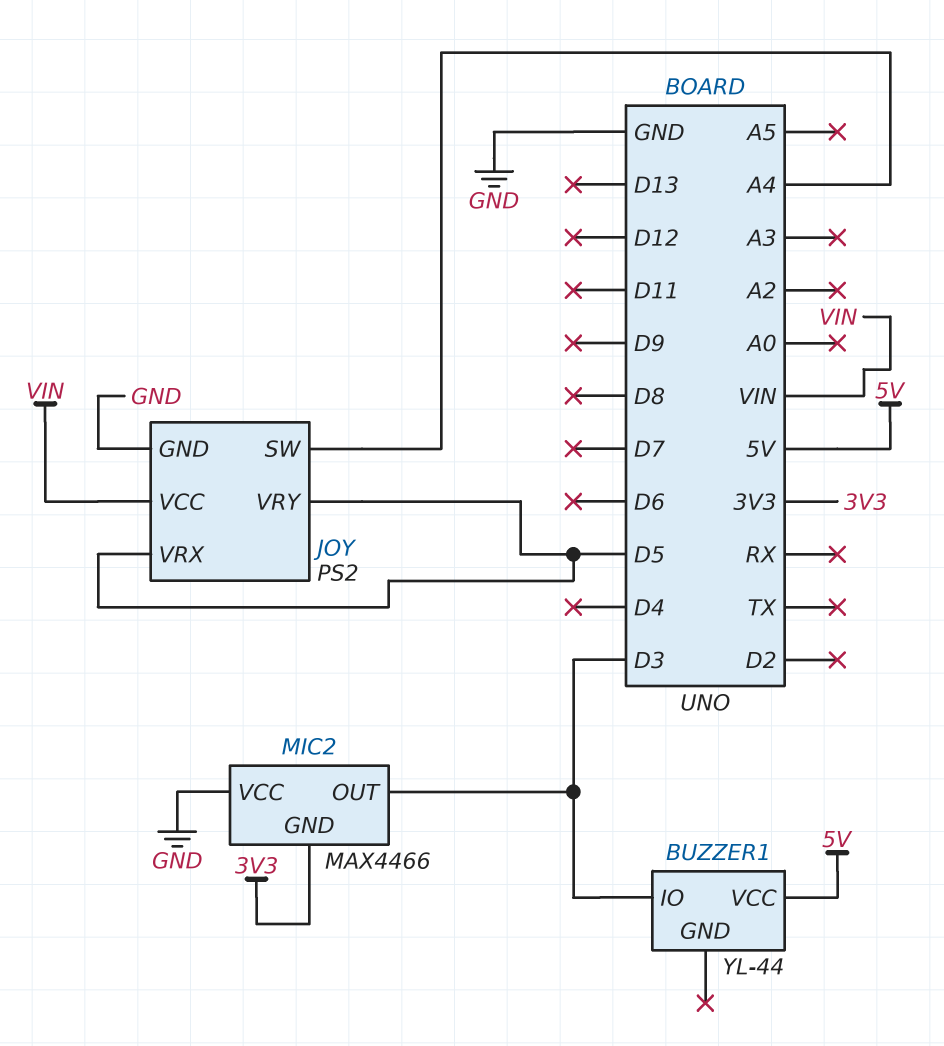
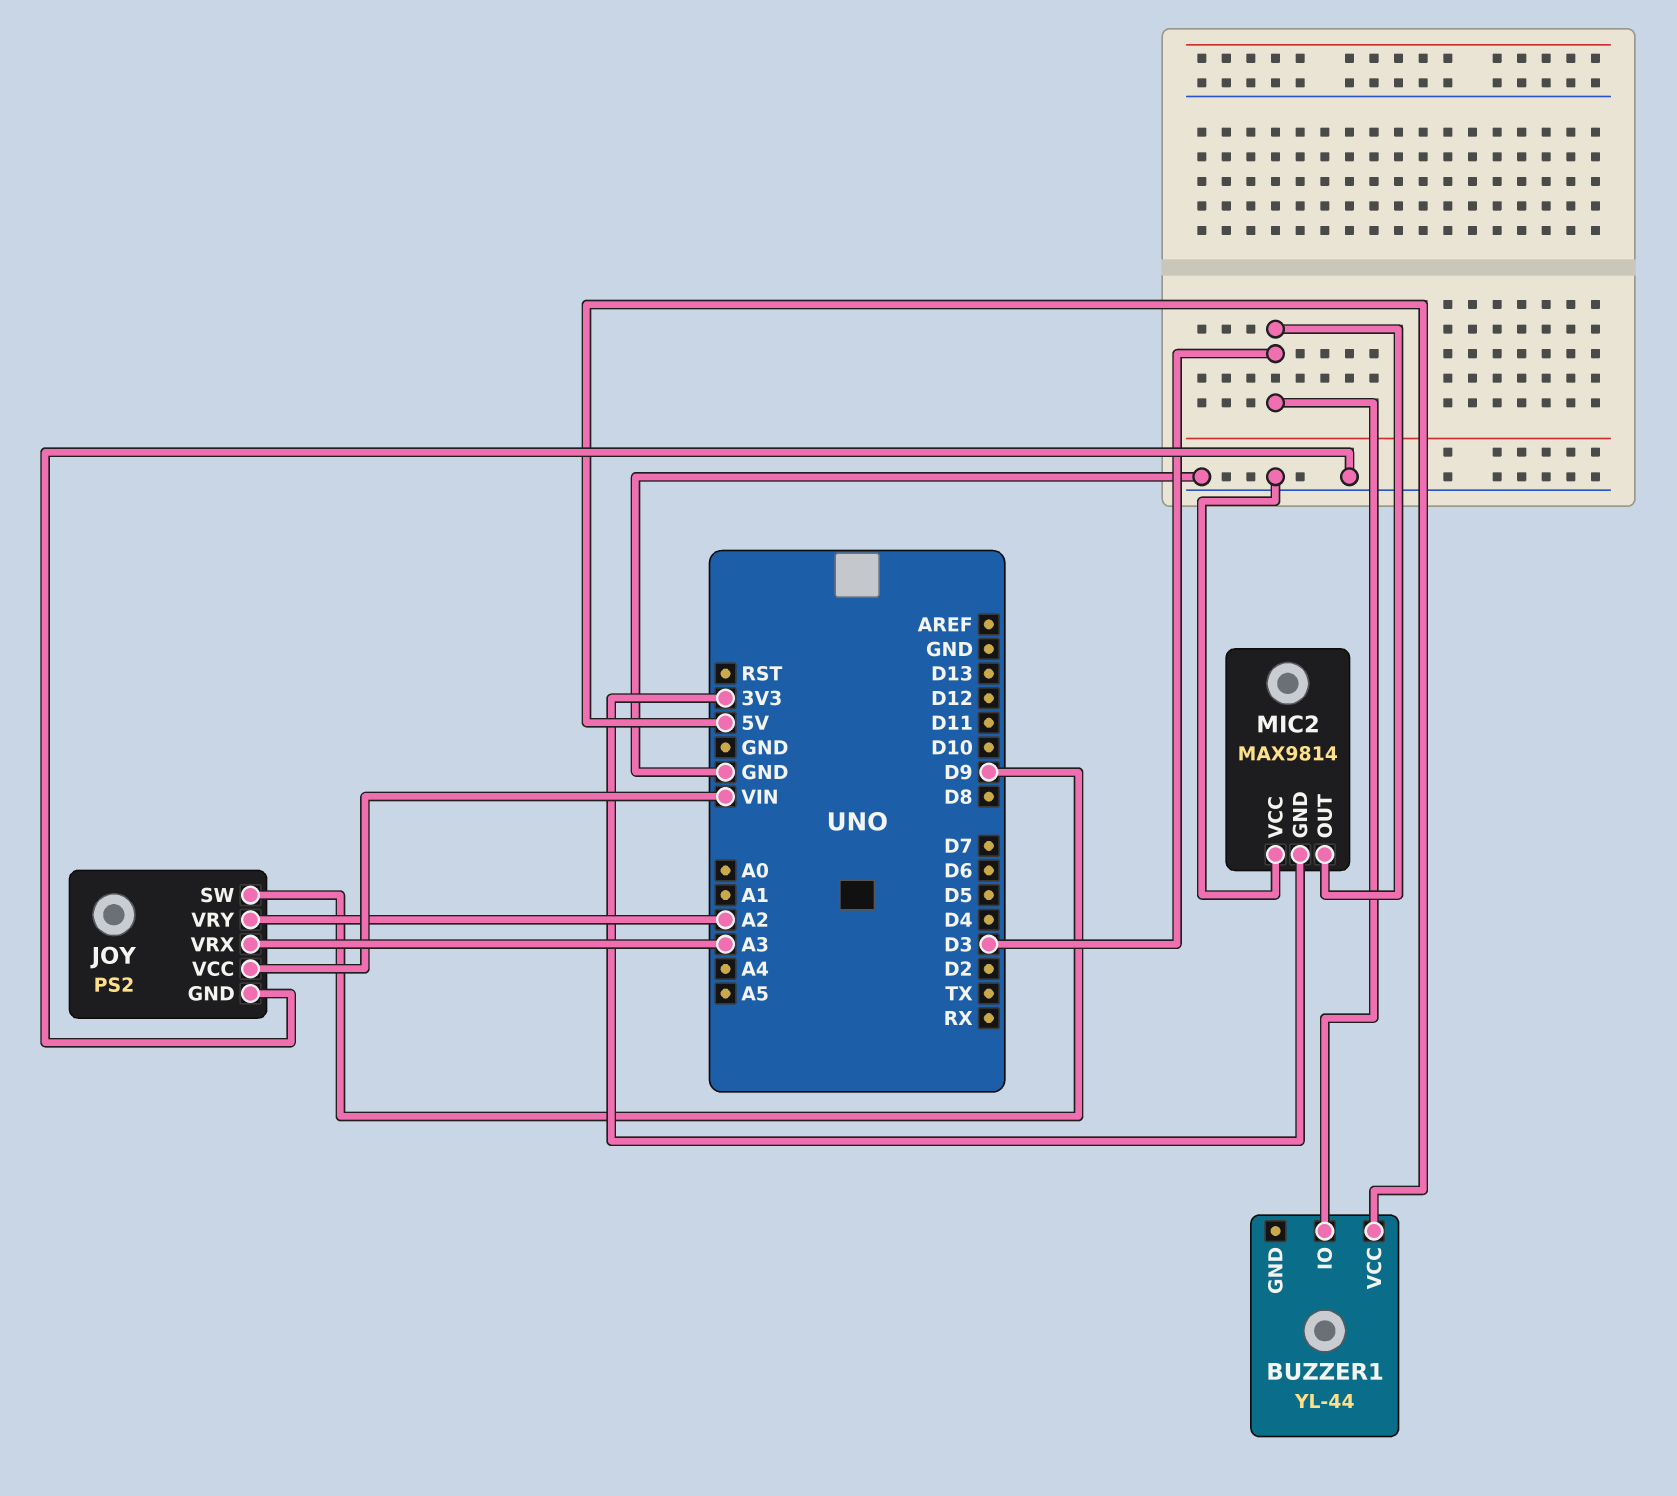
JOY pin SW: A4 -> D9
JOY pin VRX: D5 -> A3
JOY pin VRY: D5 -> A2
MIC2: MAX4466 -> MAX9814

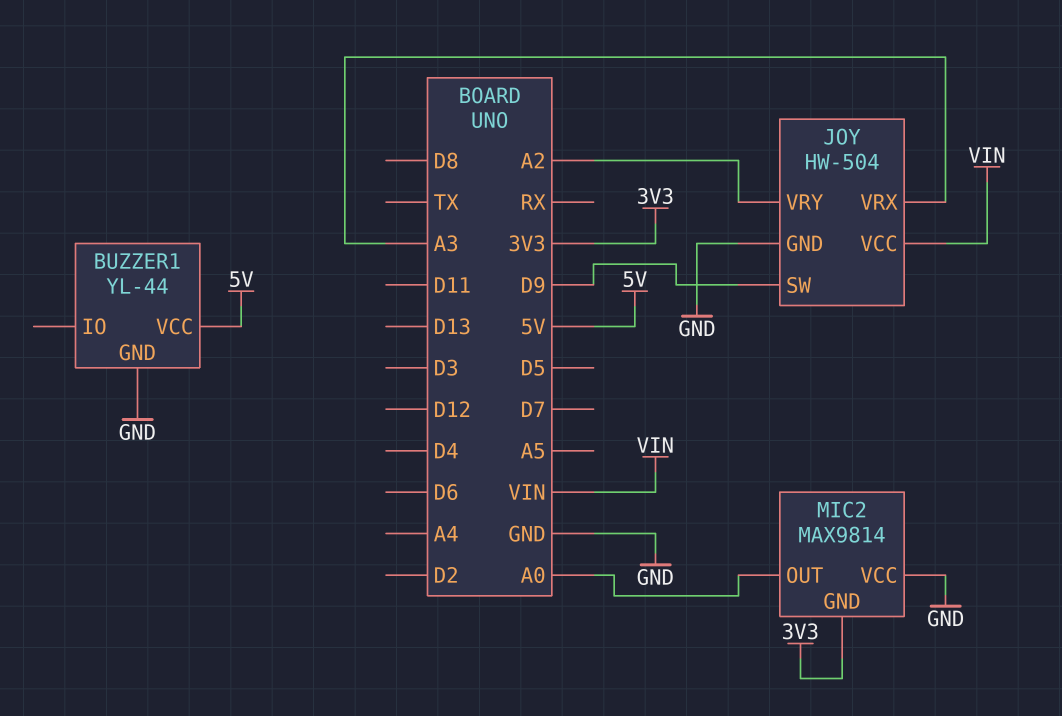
BUZZER1 pin GND: none -> GND
BUZZER1 pin IO: D3 -> none
JOY: PS2 -> HW-504
MIC2 pin OUT: D3 -> A0

